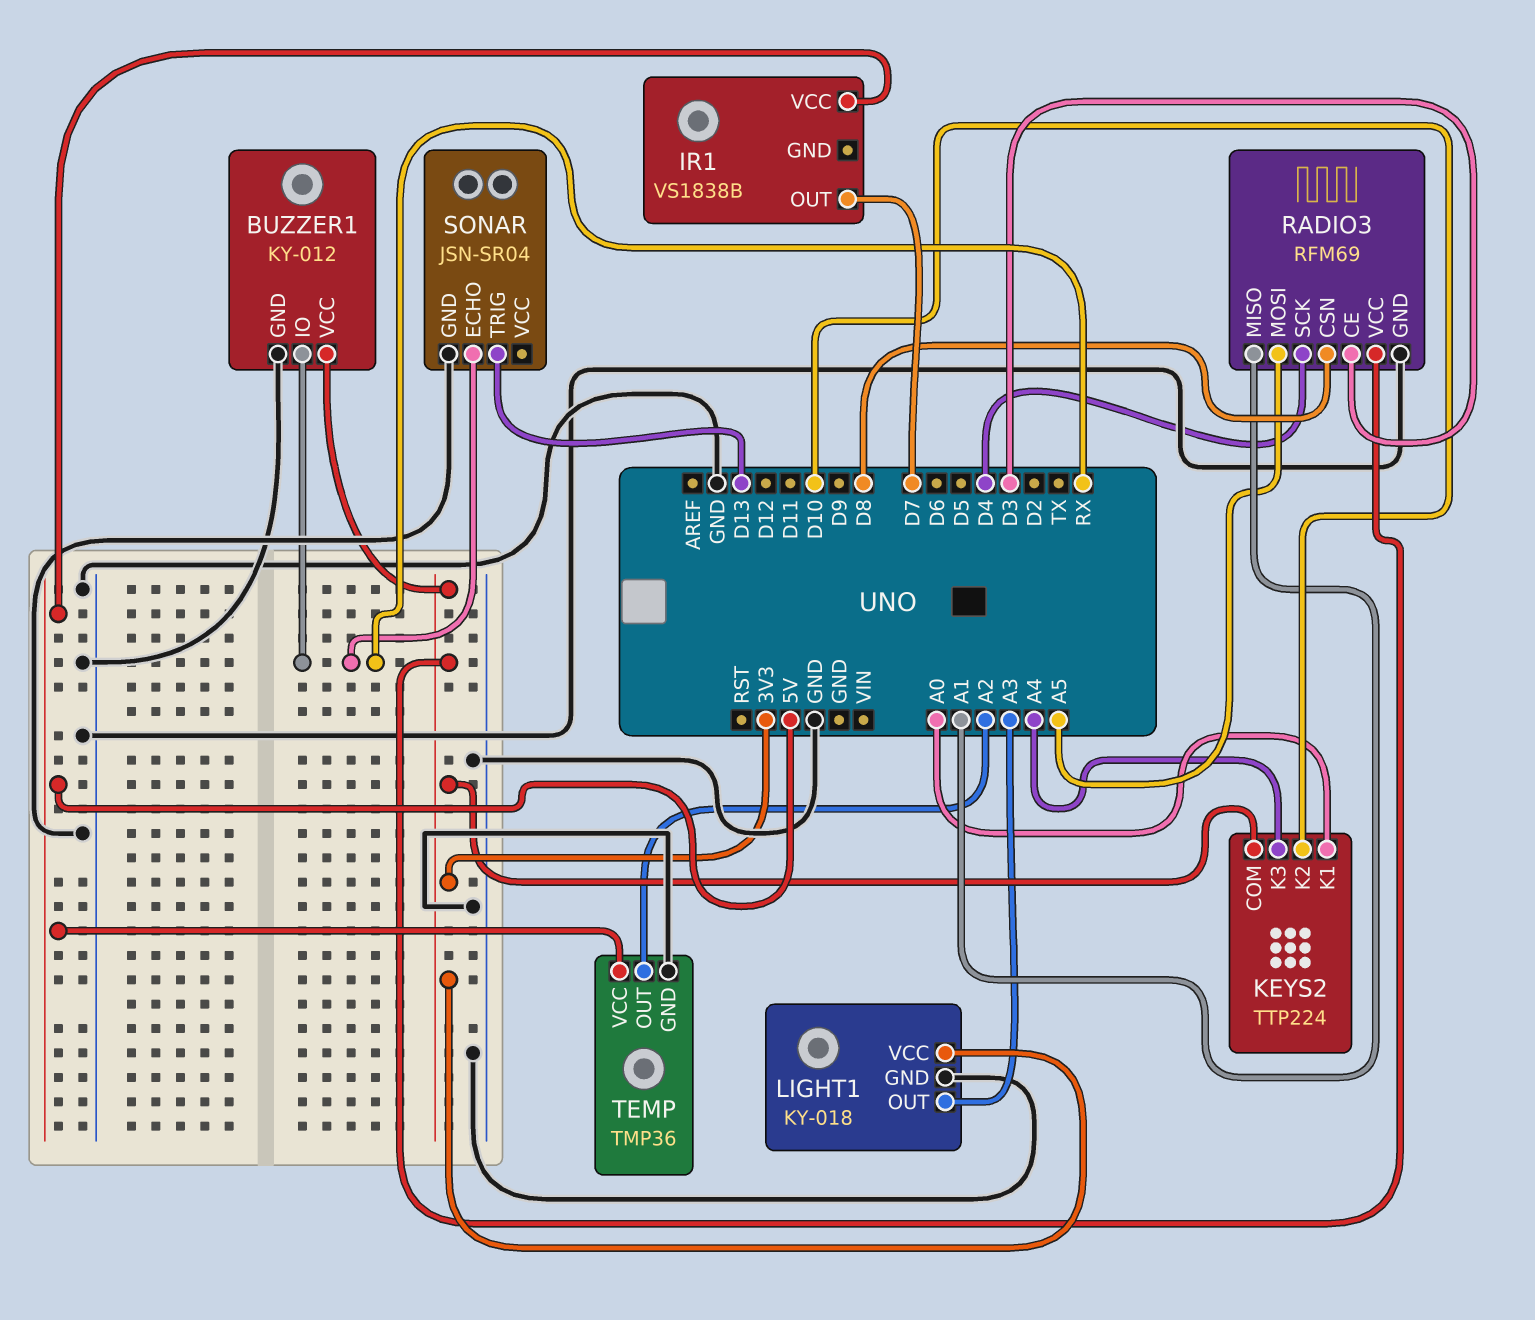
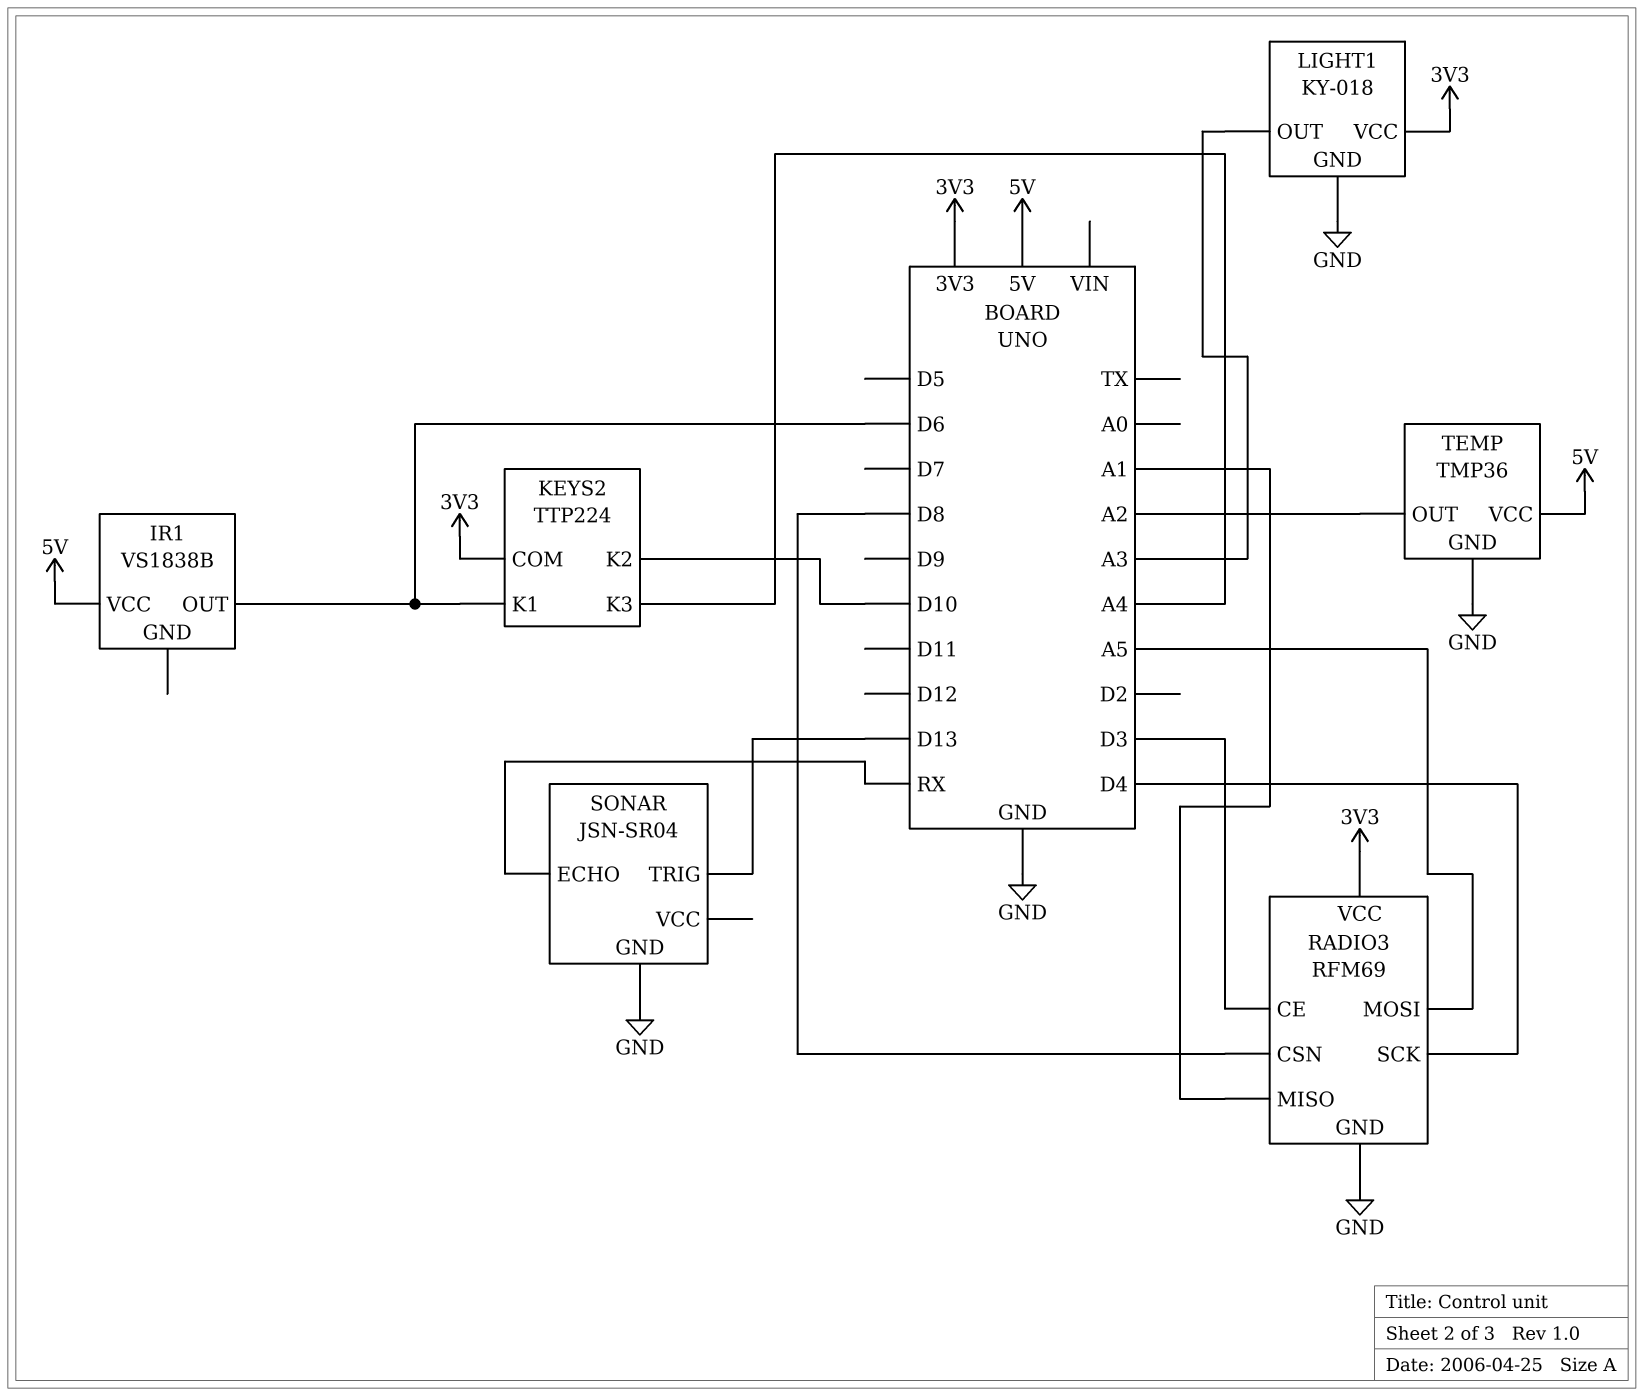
BUZZER1: KY-012 -> none
BUZZER1 pin GND: GND -> none
BUZZER1 pin IO: RX -> none
BUZZER1 pin VCC: 3V3 -> none
IR1 pin OUT: D7 -> D6
KEYS2 pin K1: A0 -> D6

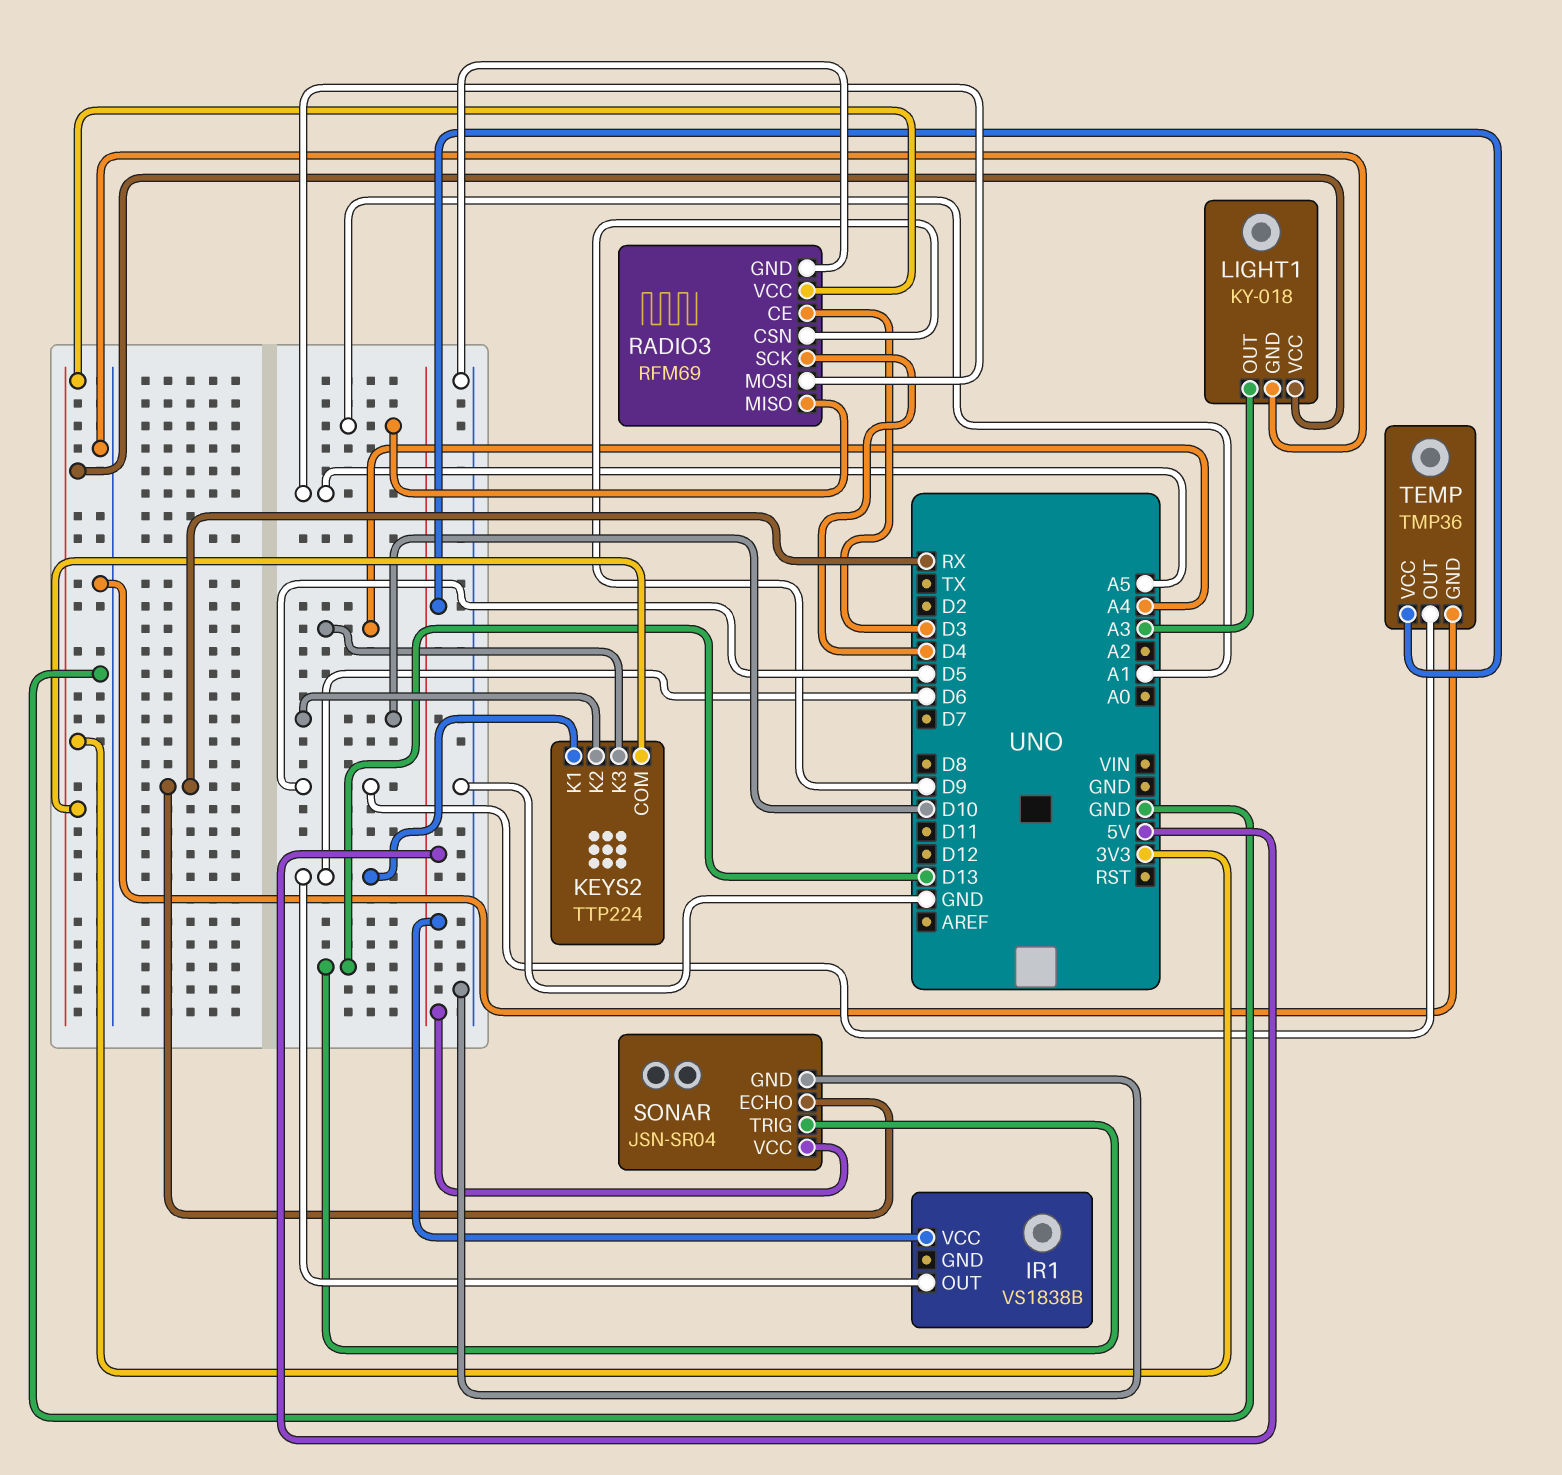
RADIO3 pin CSN: D8 -> D9
SONAR pin VCC: none -> 5V
TEMP pin OUT: A2 -> D5

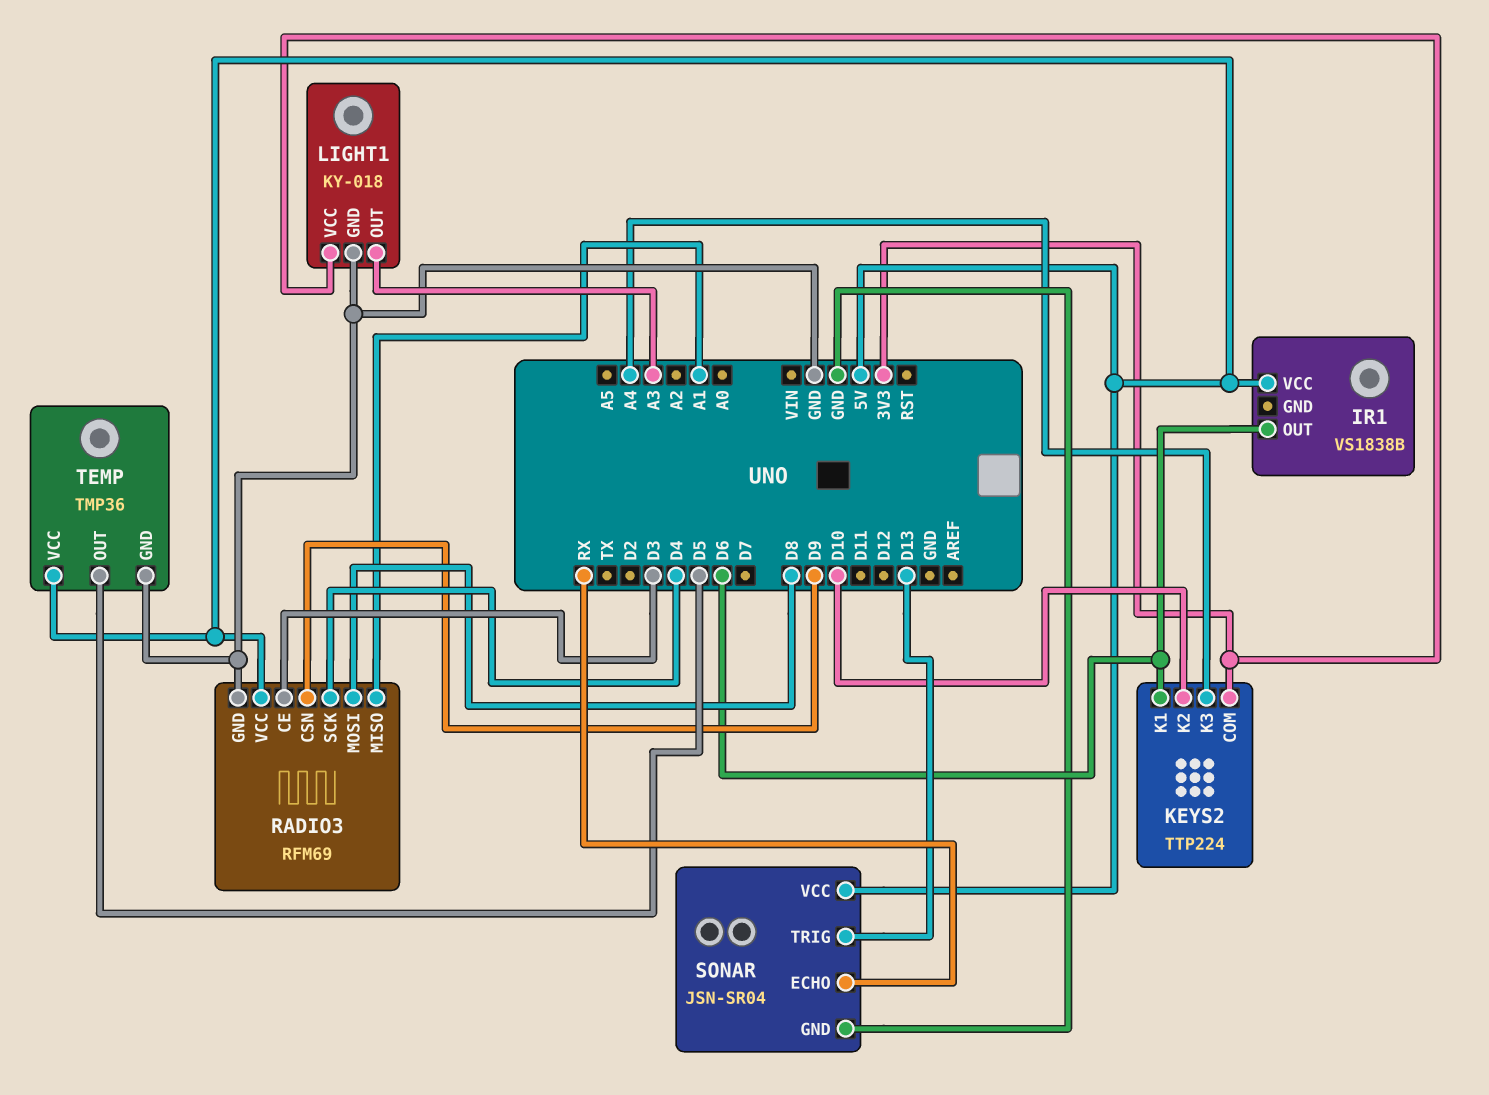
RADIO3 pin MOSI: A5 -> D8
RADIO3 pin VCC: 3V3 -> 5V

